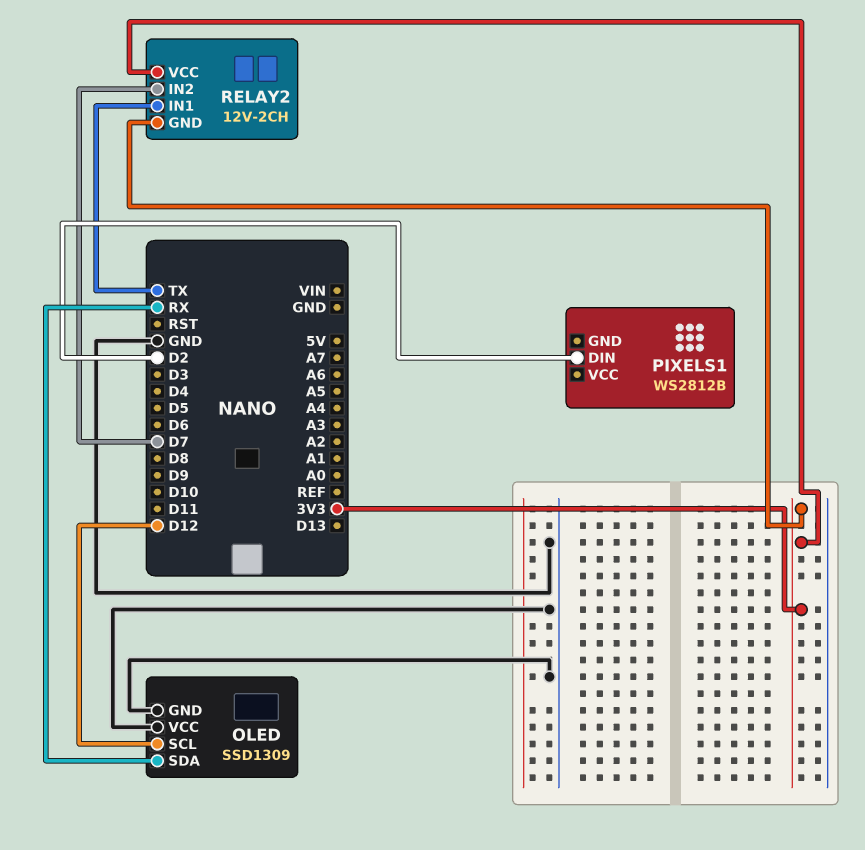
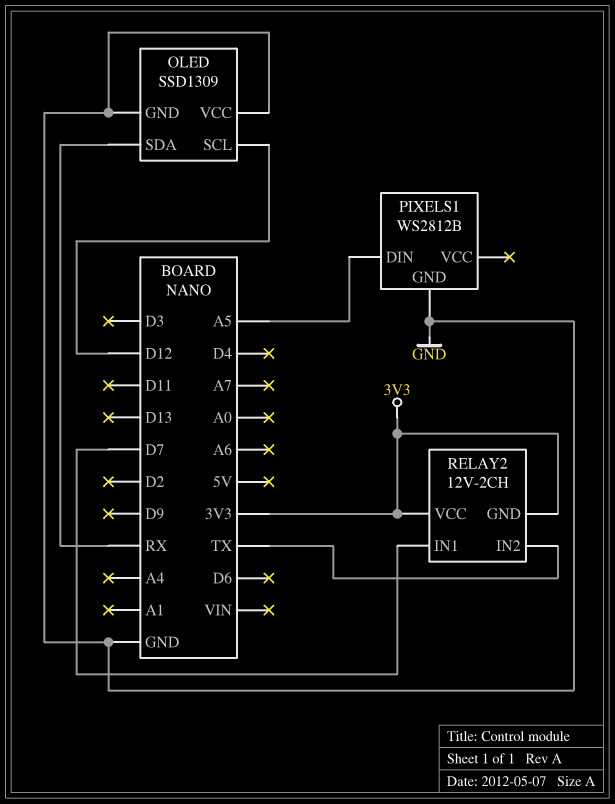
PIXELS1 pin DIN: D2 -> A5
PIXELS1 pin GND: none -> GND
RELAY2 pin IN1: TX -> D7
RELAY2 pin IN2: D7 -> TX

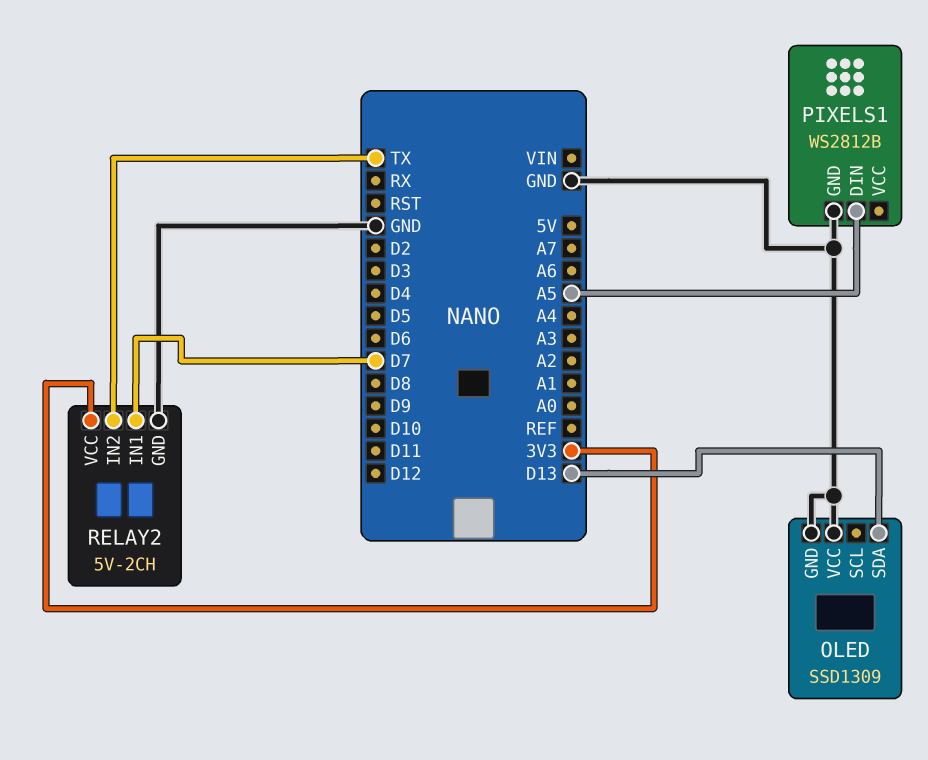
OLED pin SCL: D12 -> none
OLED pin SDA: RX -> D13
RELAY2: 12V-2CH -> 5V-2CH
RELAY2 pin GND: 3V3 -> GND

